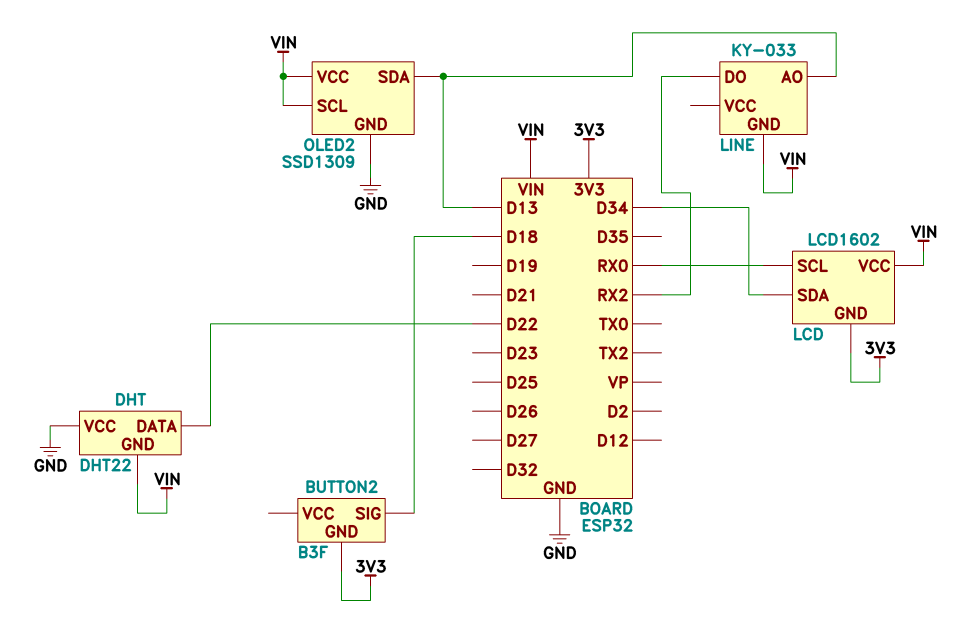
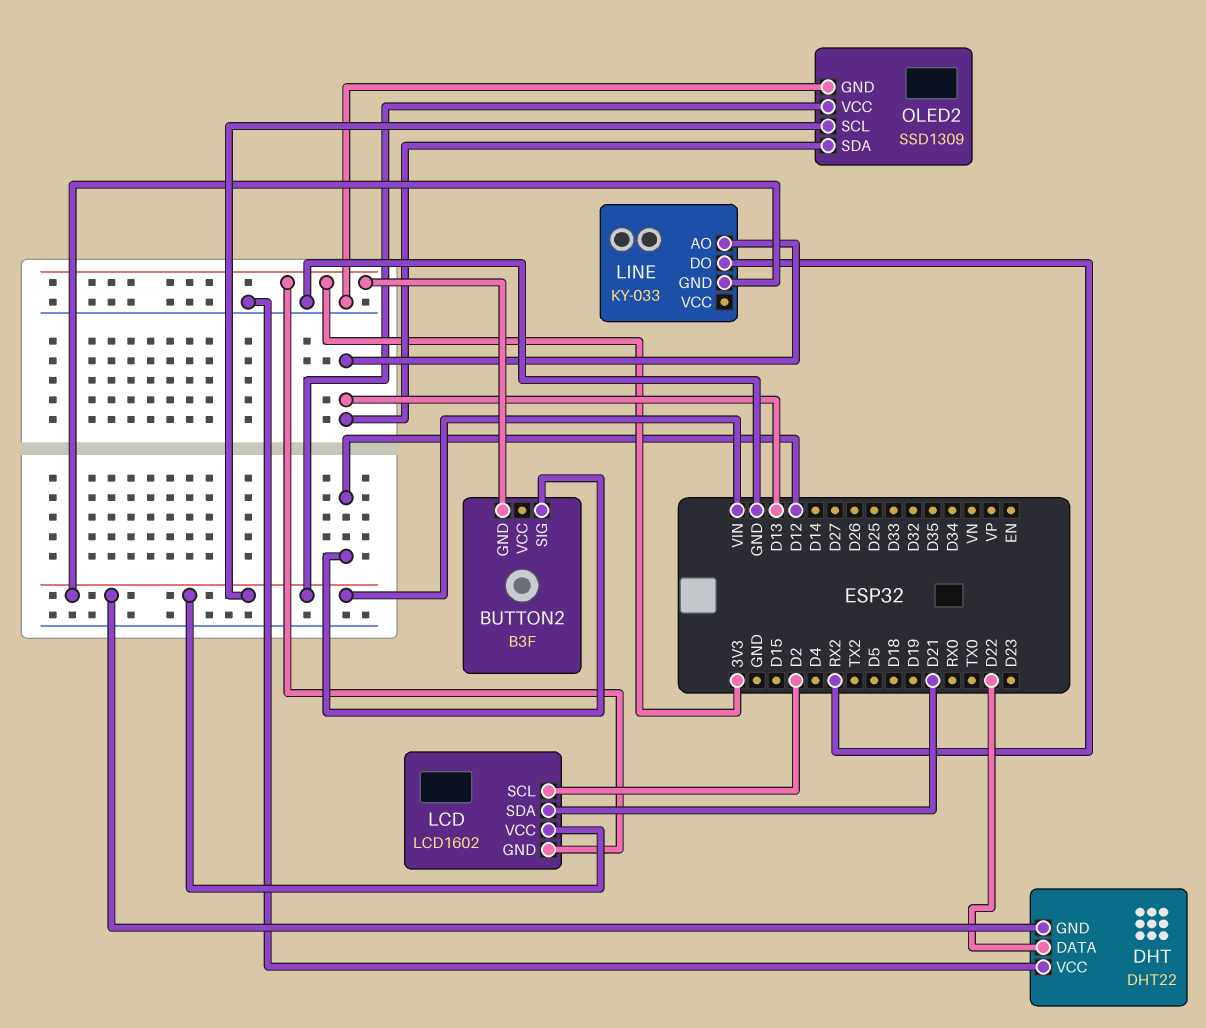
BUTTON2 pin SIG: D18 -> D12
LCD pin SCL: RX0 -> D2
LCD pin SDA: D34 -> D21

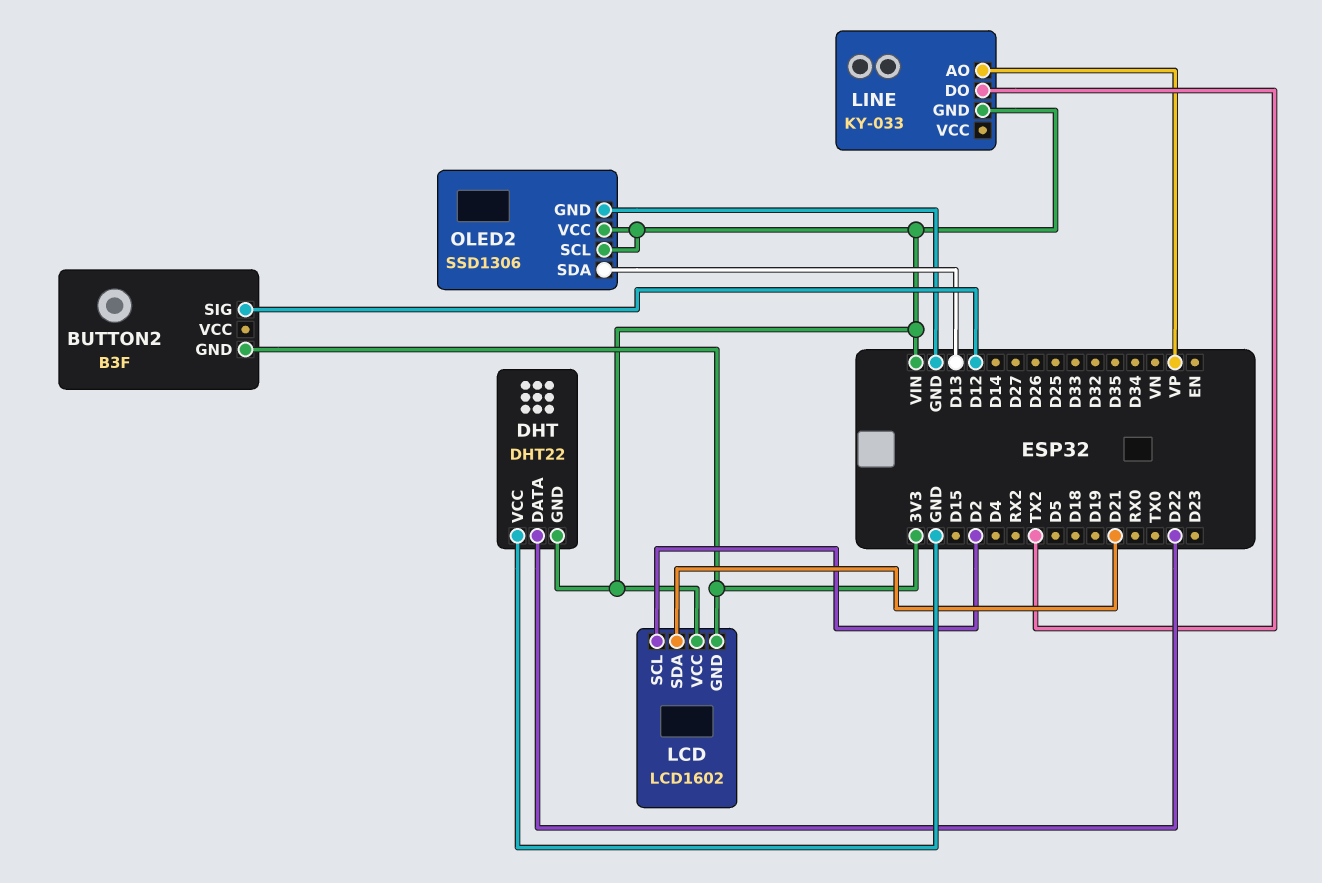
LINE pin AO: D13 -> VP
LINE pin DO: RX2 -> TX2
OLED2: SSD1309 -> SSD1306

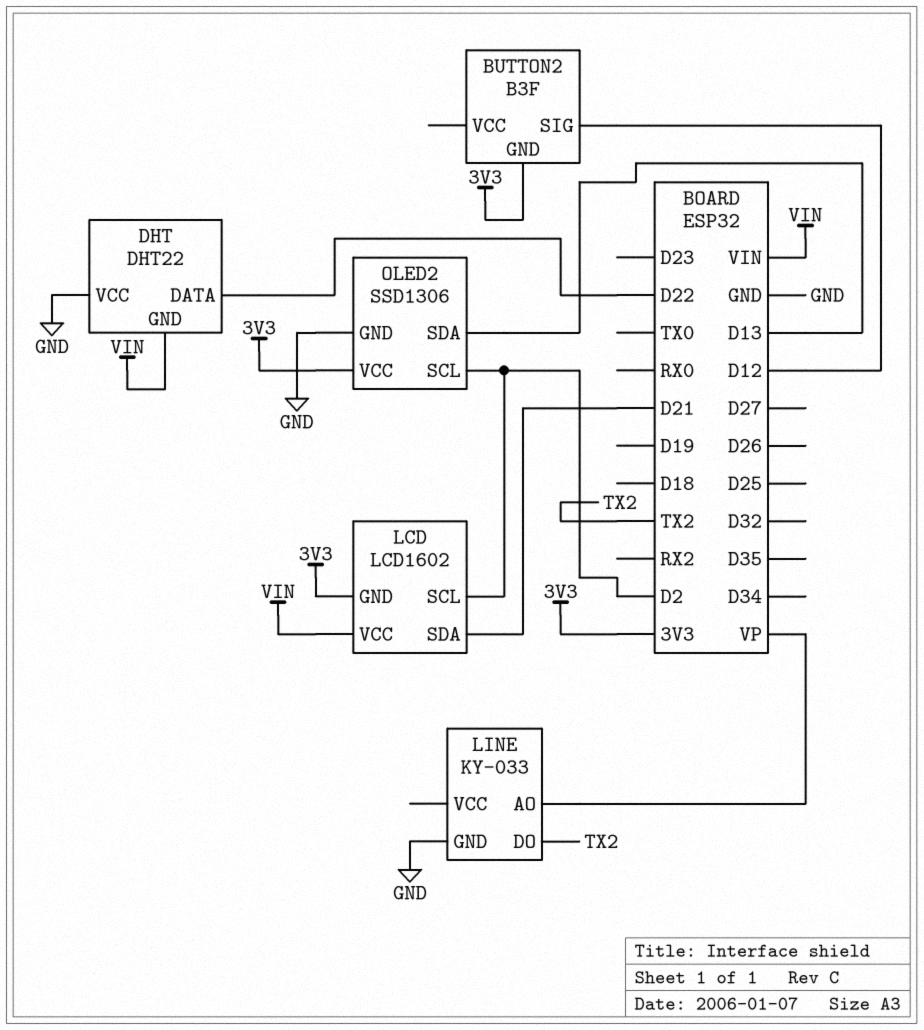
LINE pin GND: VIN -> GND
OLED2 pin SCL: VIN -> D2
OLED2 pin VCC: VIN -> 3V3

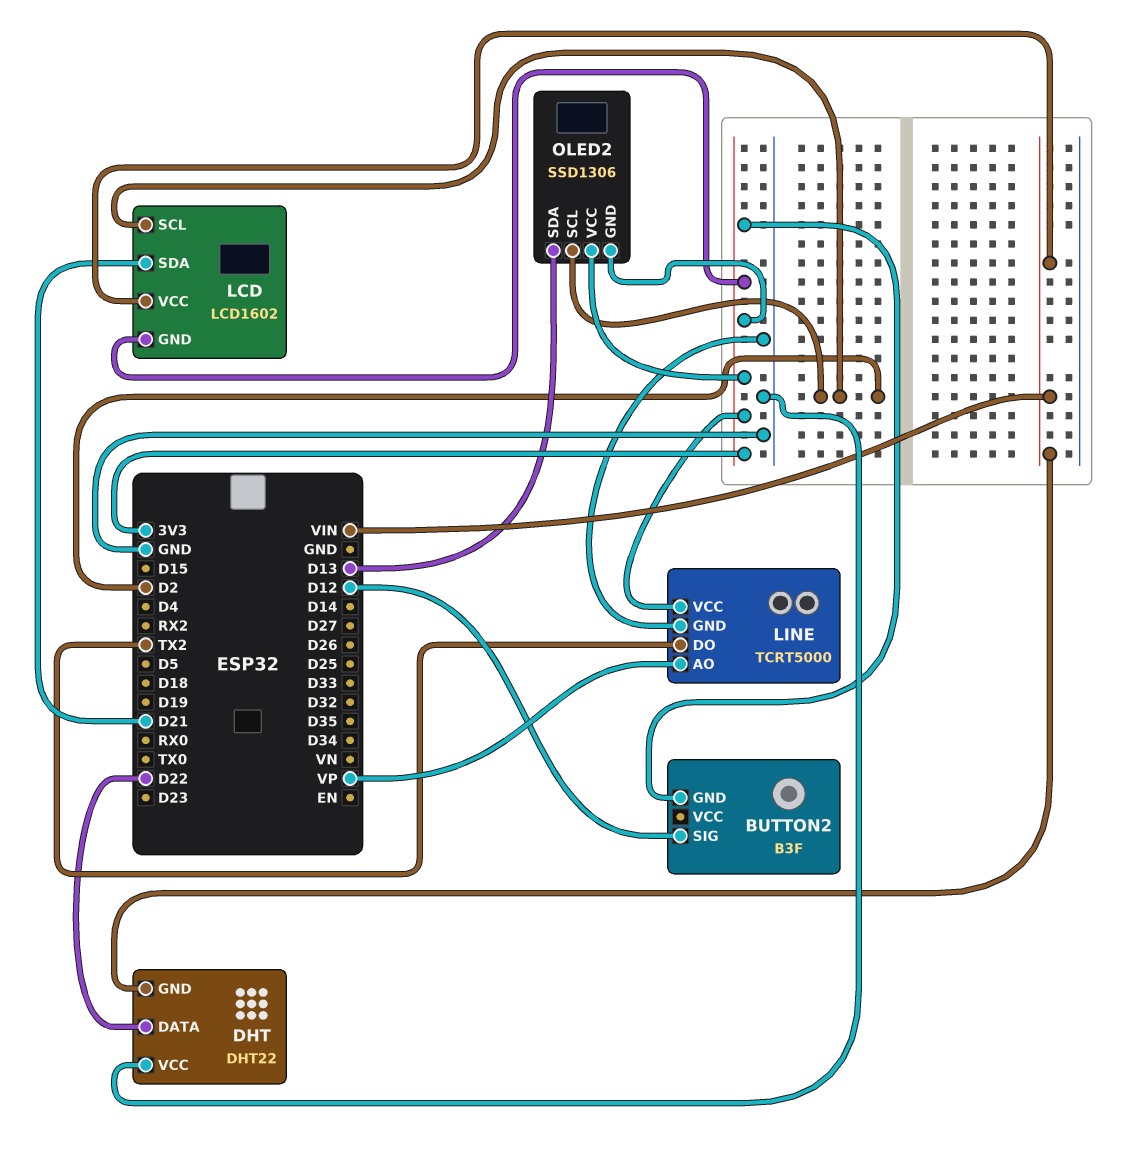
LINE: KY-033 -> TCRT5000
LINE pin VCC: none -> 3V3
OLED2 pin GND: GND -> 3V3

